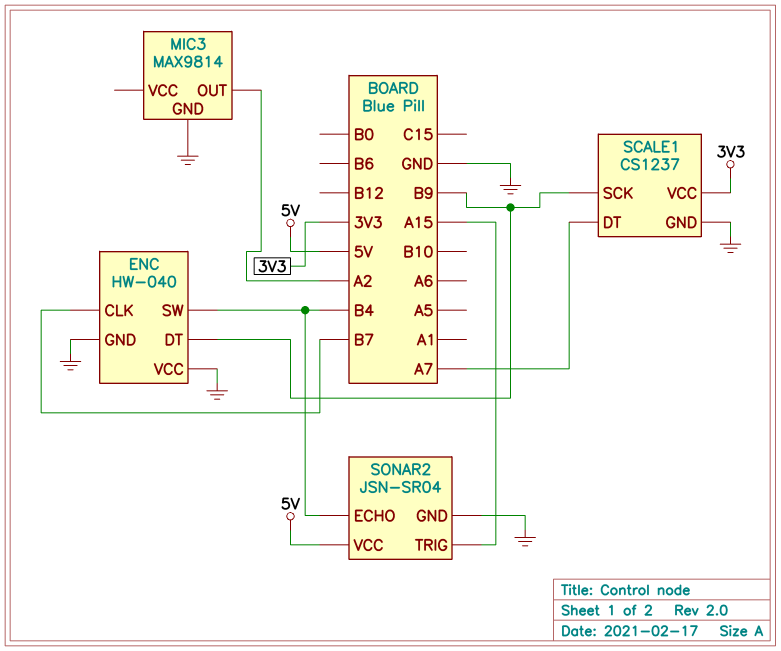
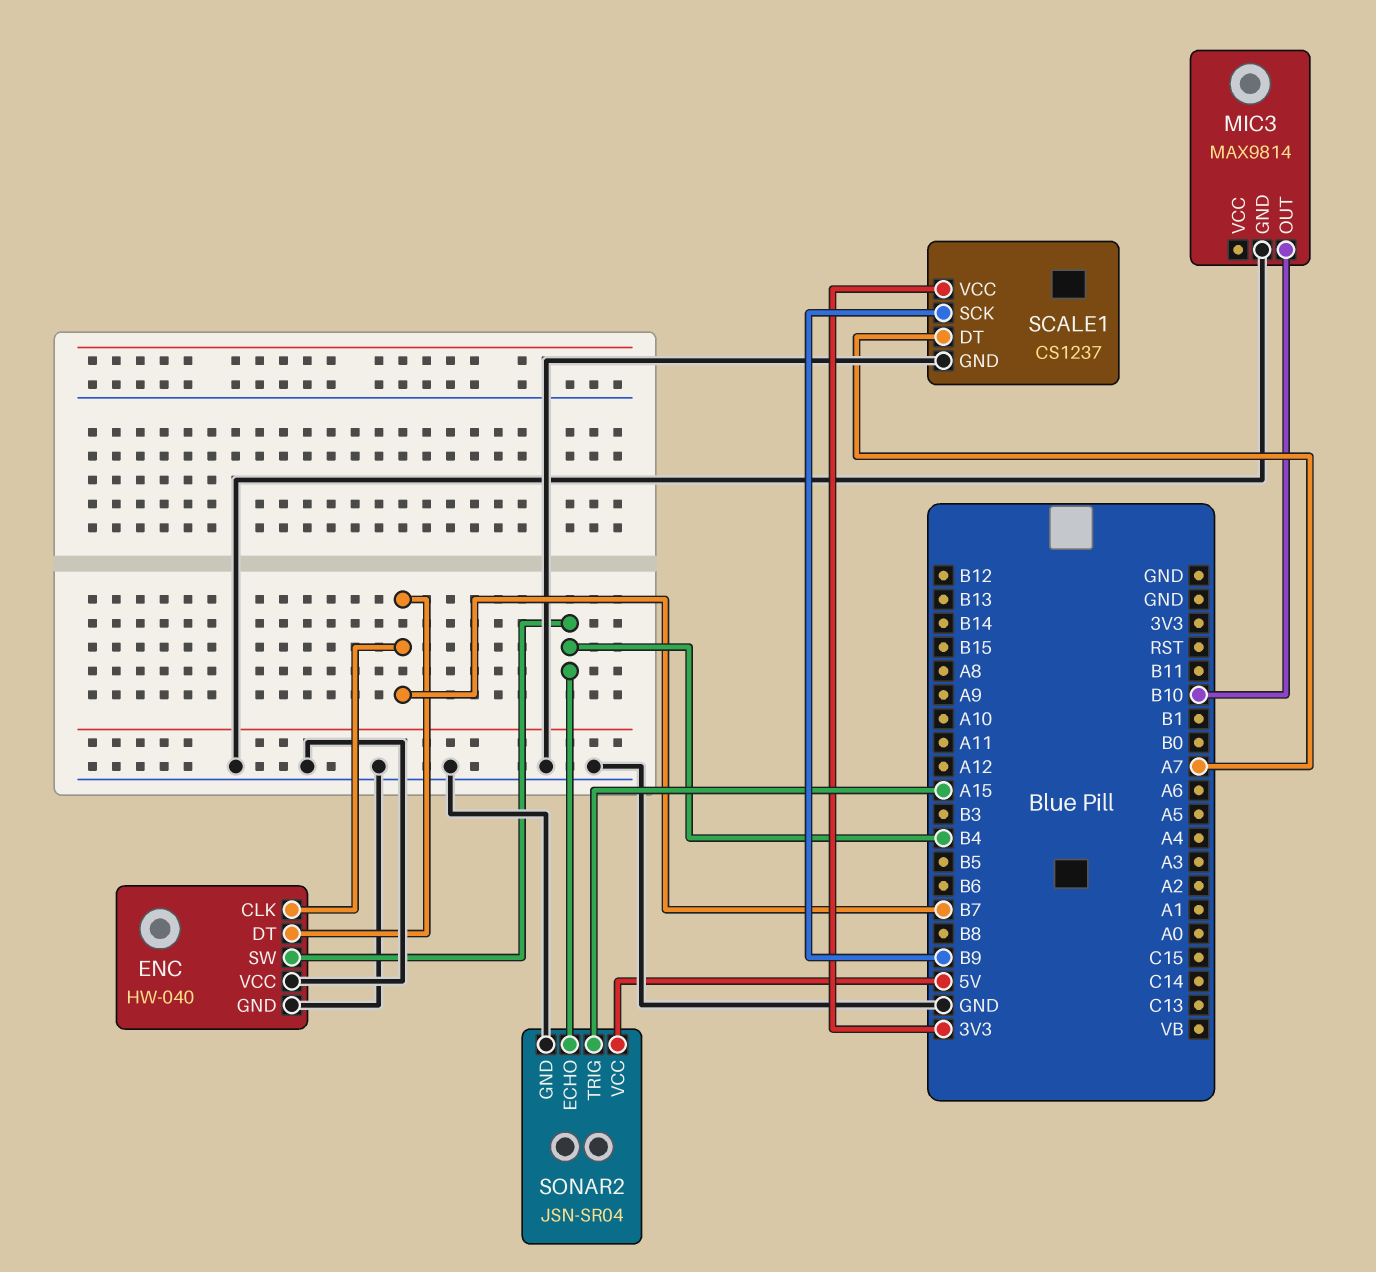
ENC pin DT: B9 -> B7
MIC3 pin OUT: A2 -> B10

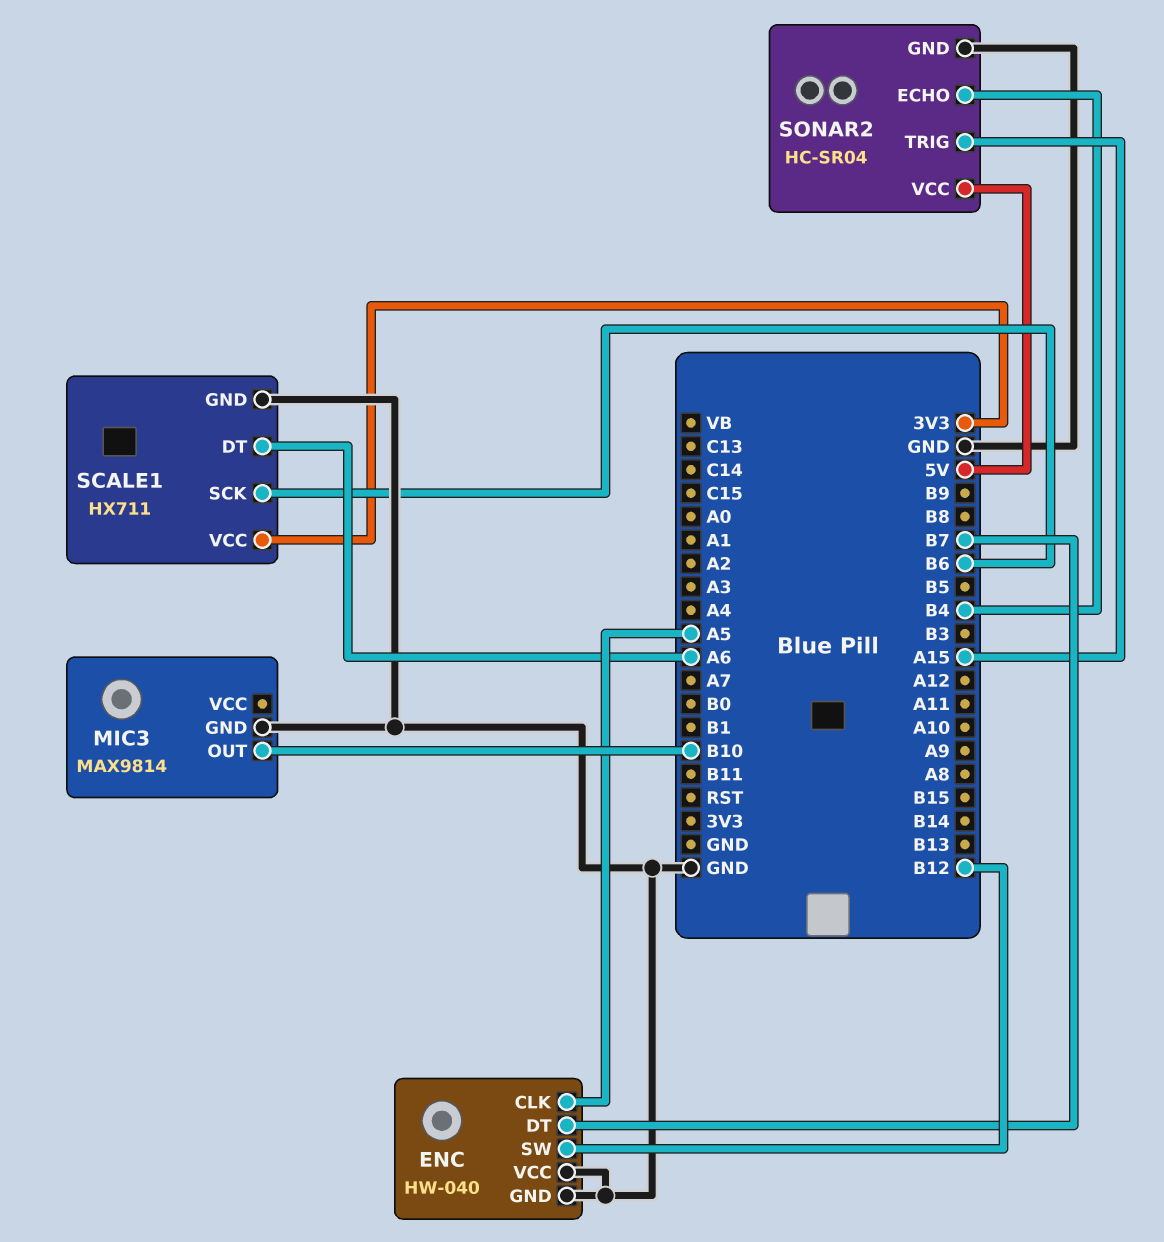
ENC pin CLK: B7 -> A5
ENC pin SW: B4 -> B12
SCALE1: CS1237 -> HX711
SCALE1 pin DT: A7 -> A6
SCALE1 pin SCK: B9 -> B6
SONAR2: JSN-SR04 -> HC-SR04

